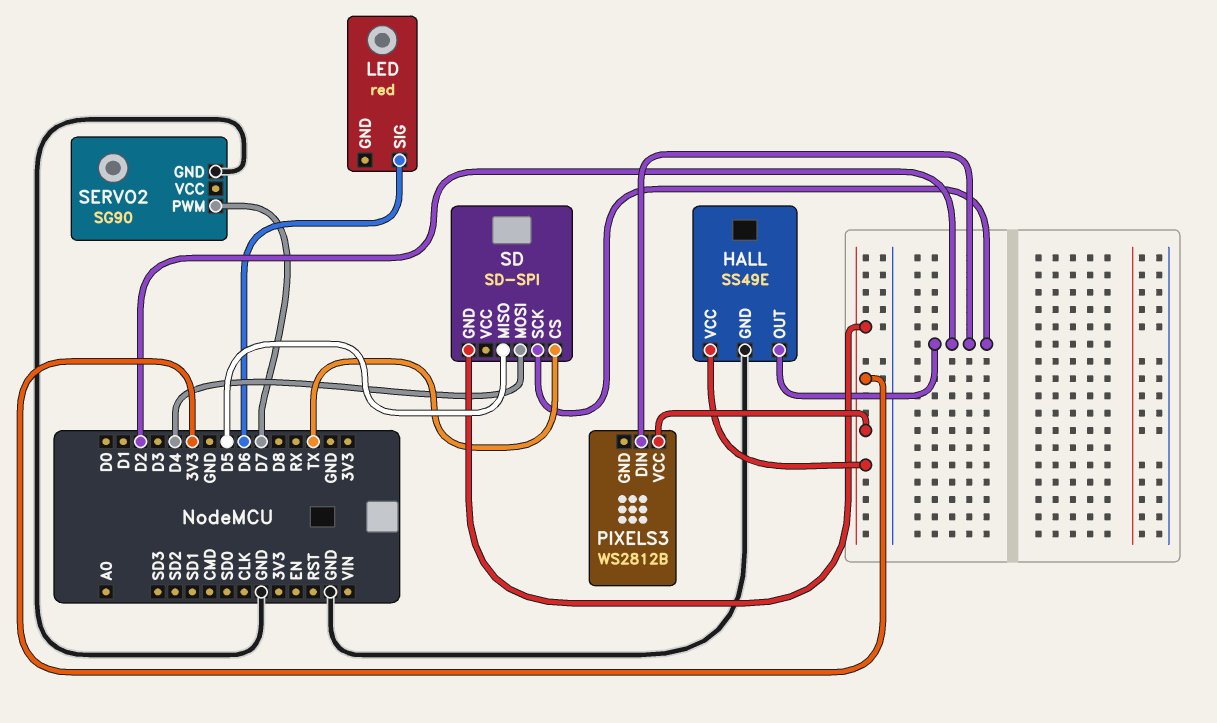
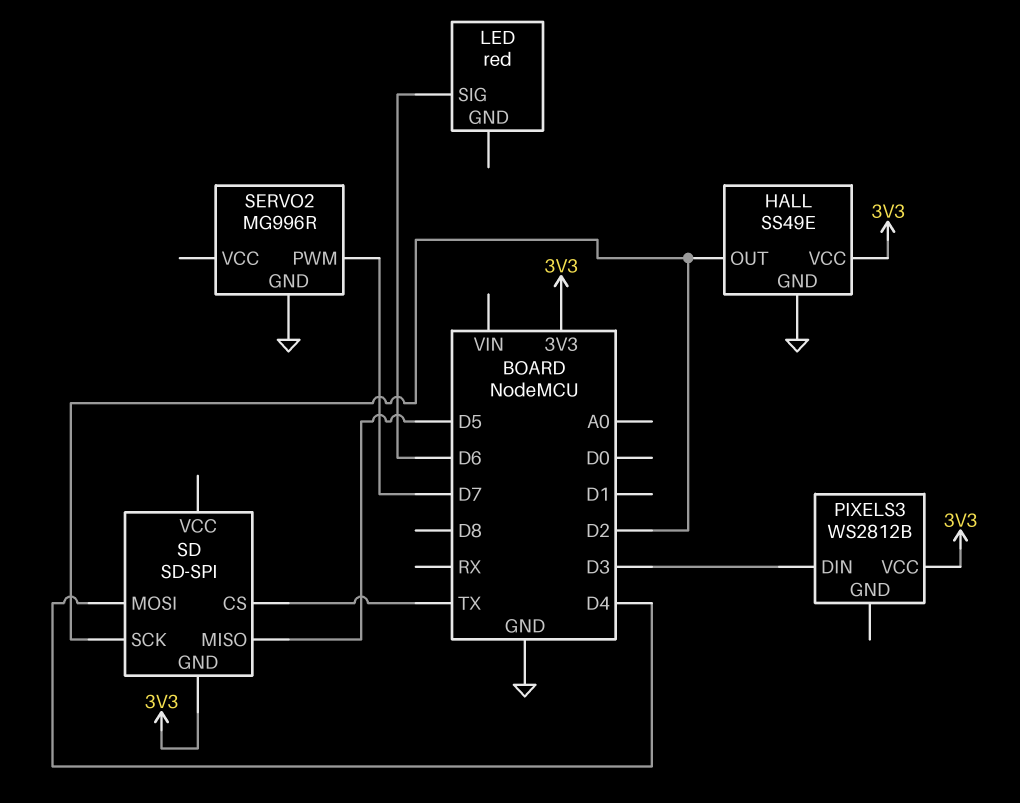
PIXELS3 pin DIN: D2 -> D3
SERVO2: SG90 -> MG996R

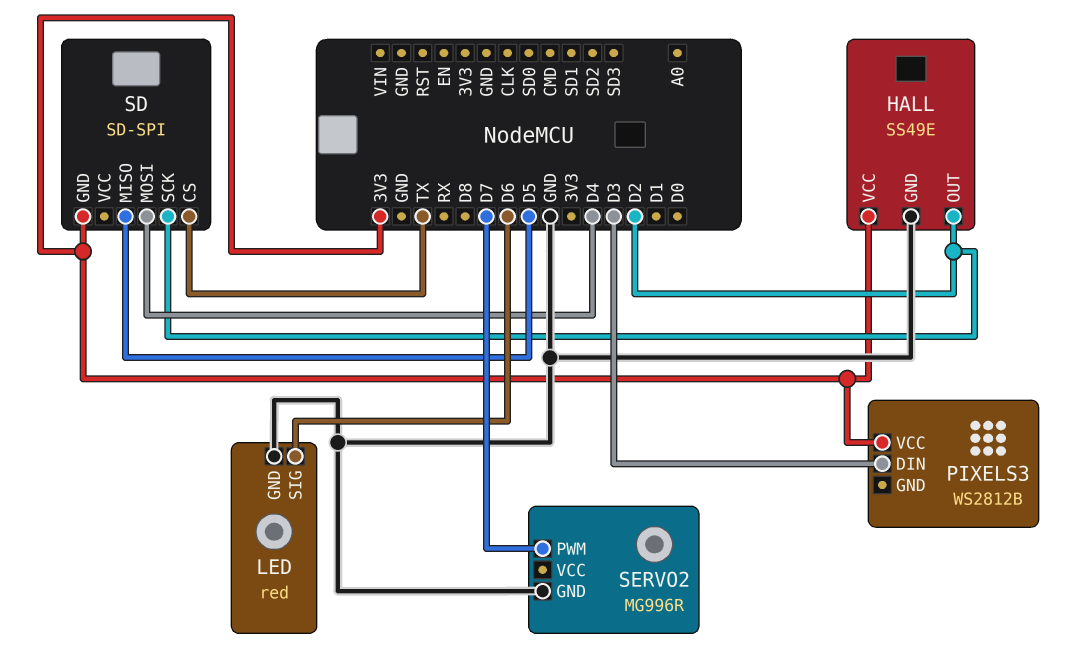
LED pin GND: none -> GND

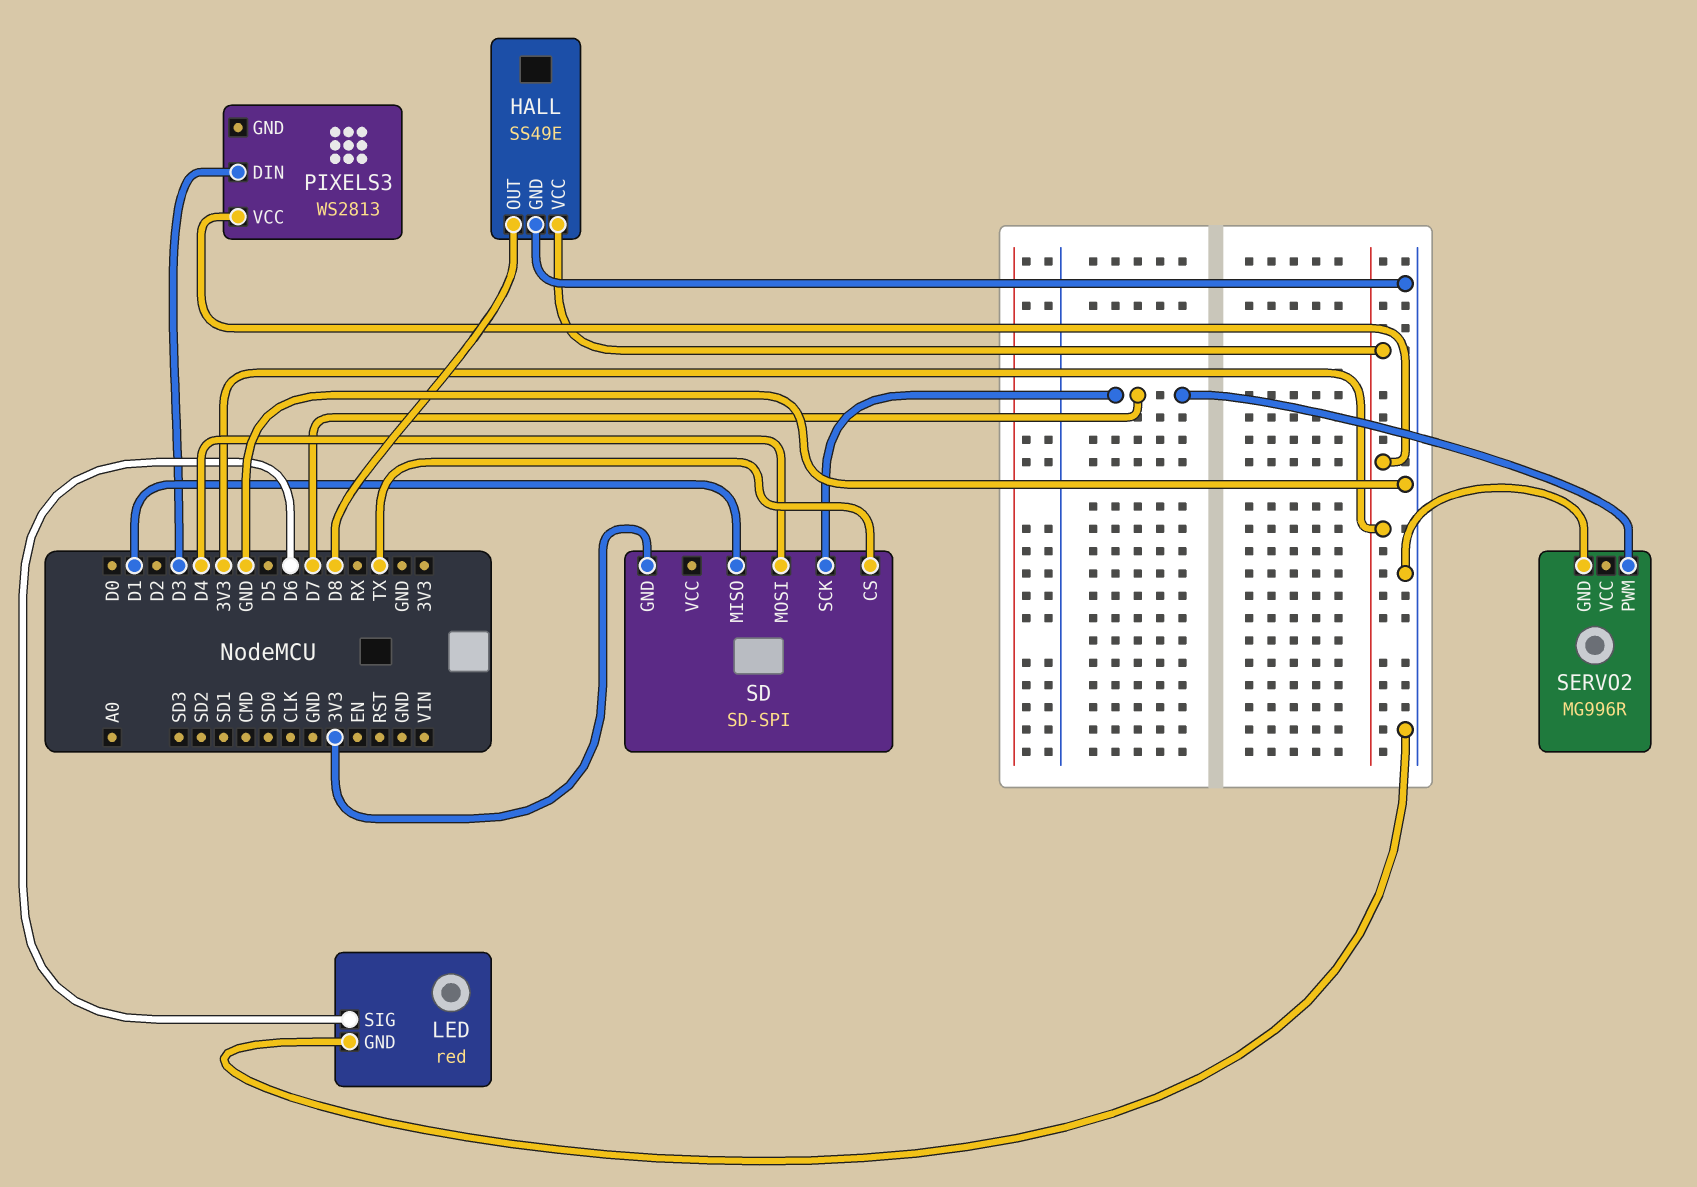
HALL pin OUT: D2 -> D8
PIXELS3: WS2812B -> WS2813
SD pin MISO: D5 -> D1
SD pin SCK: D2 -> D7

